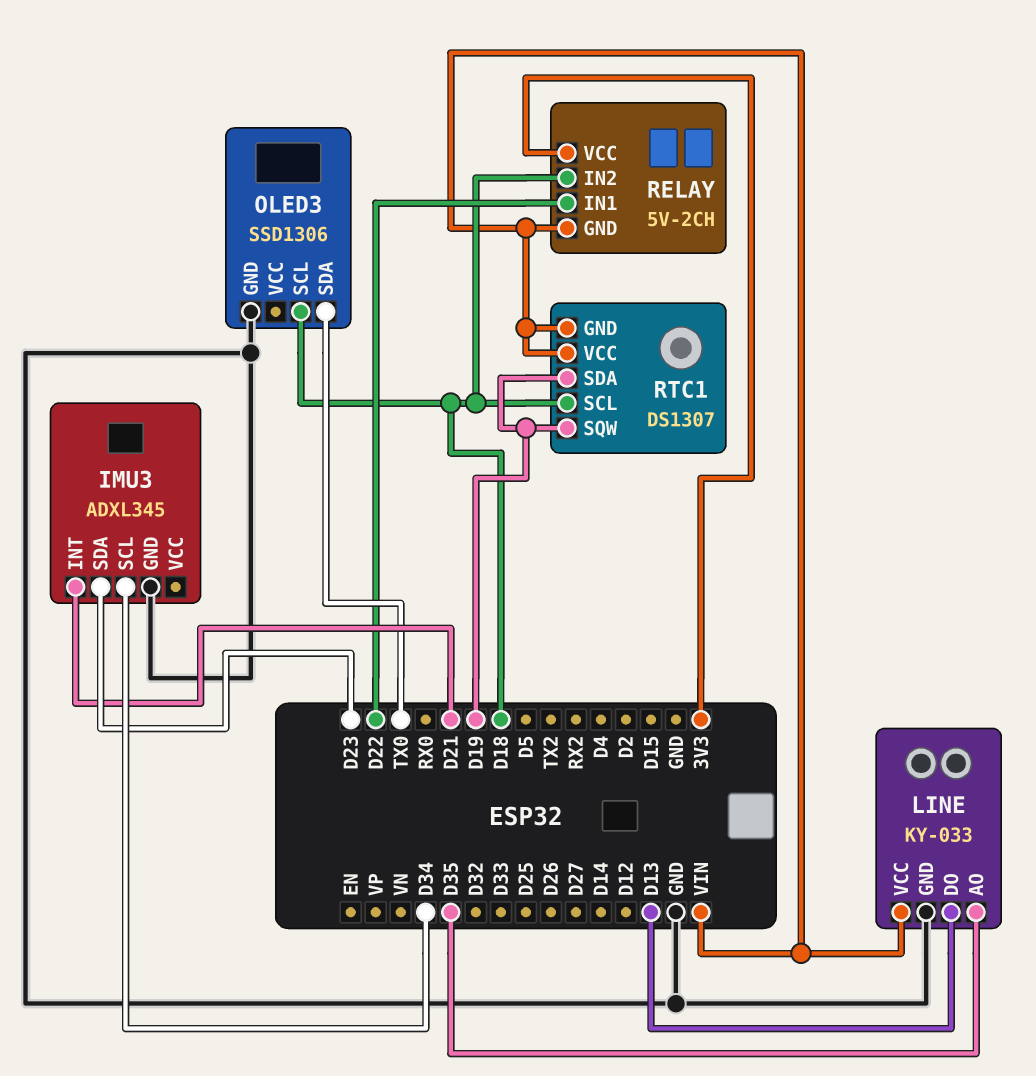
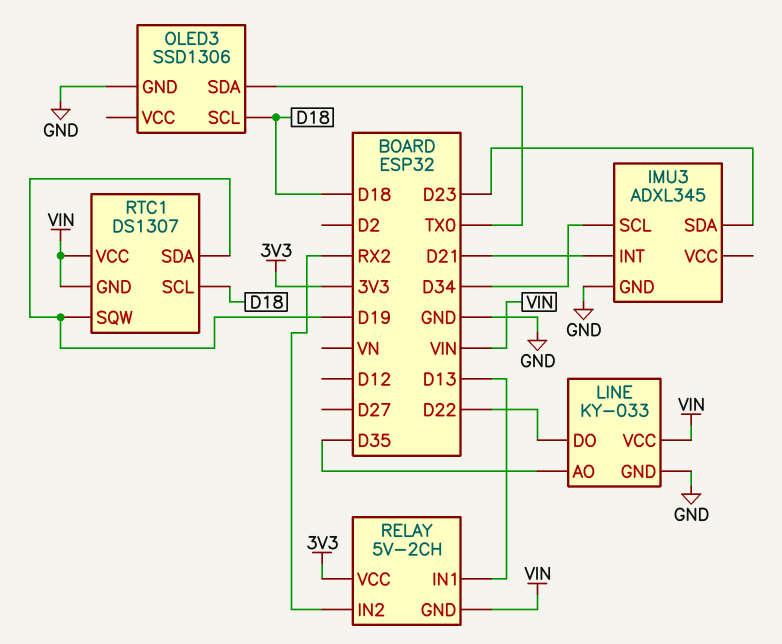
LINE pin DO: D13 -> D22
RELAY pin IN1: D22 -> D13
RELAY pin IN2: D18 -> RX2

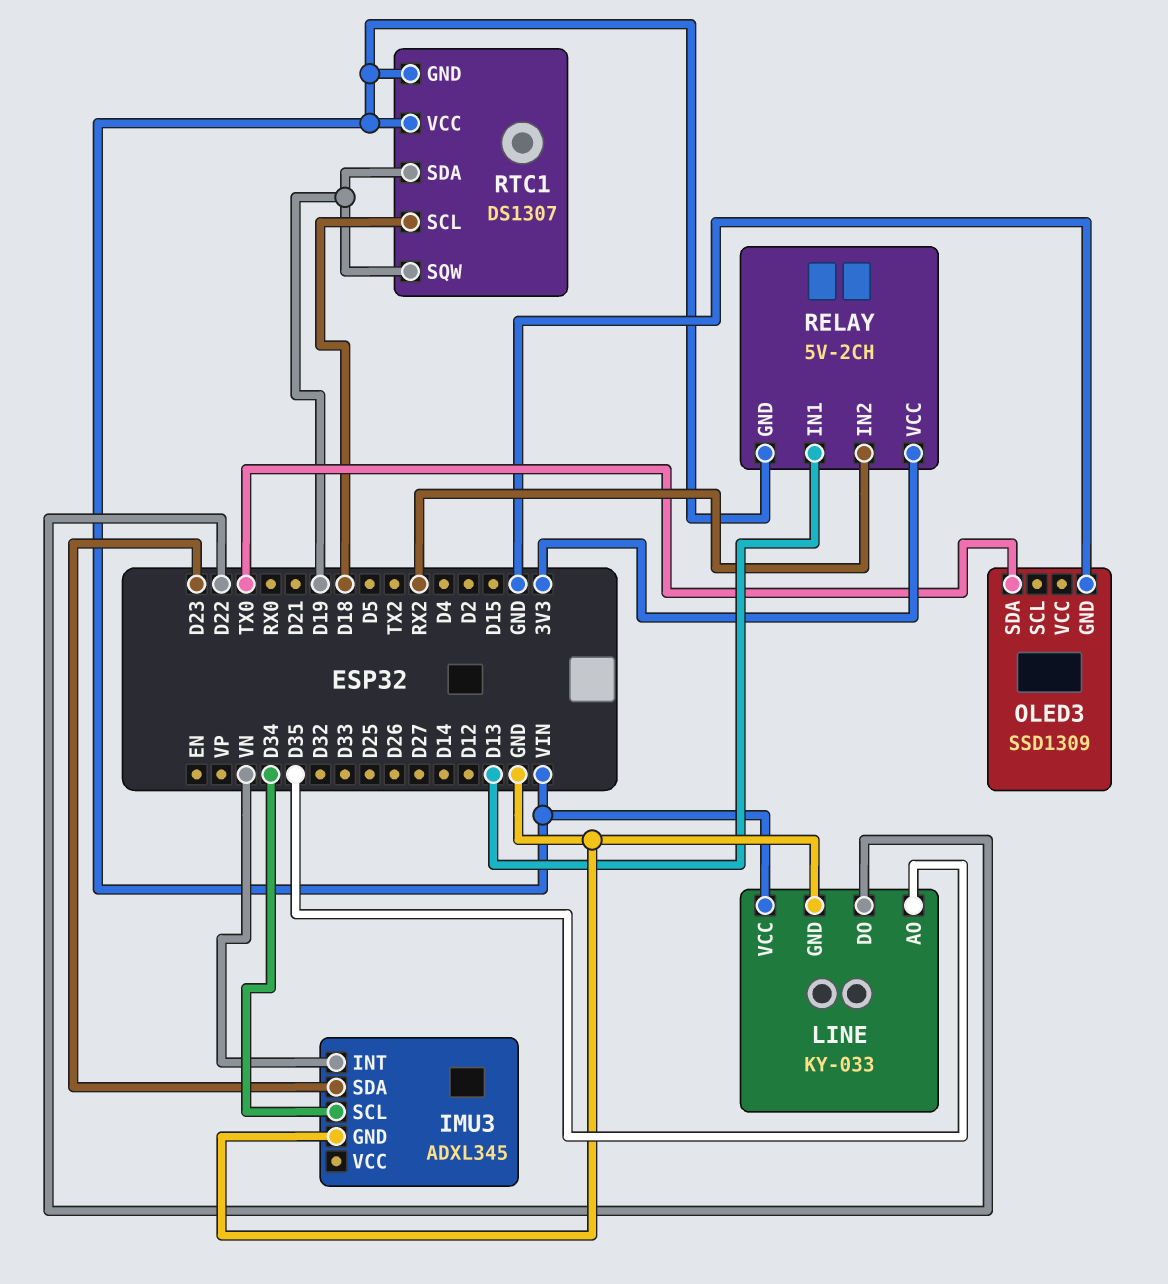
IMU3 pin INT: D21 -> VN
OLED3: SSD1306 -> SSD1309
OLED3 pin SCL: D18 -> none

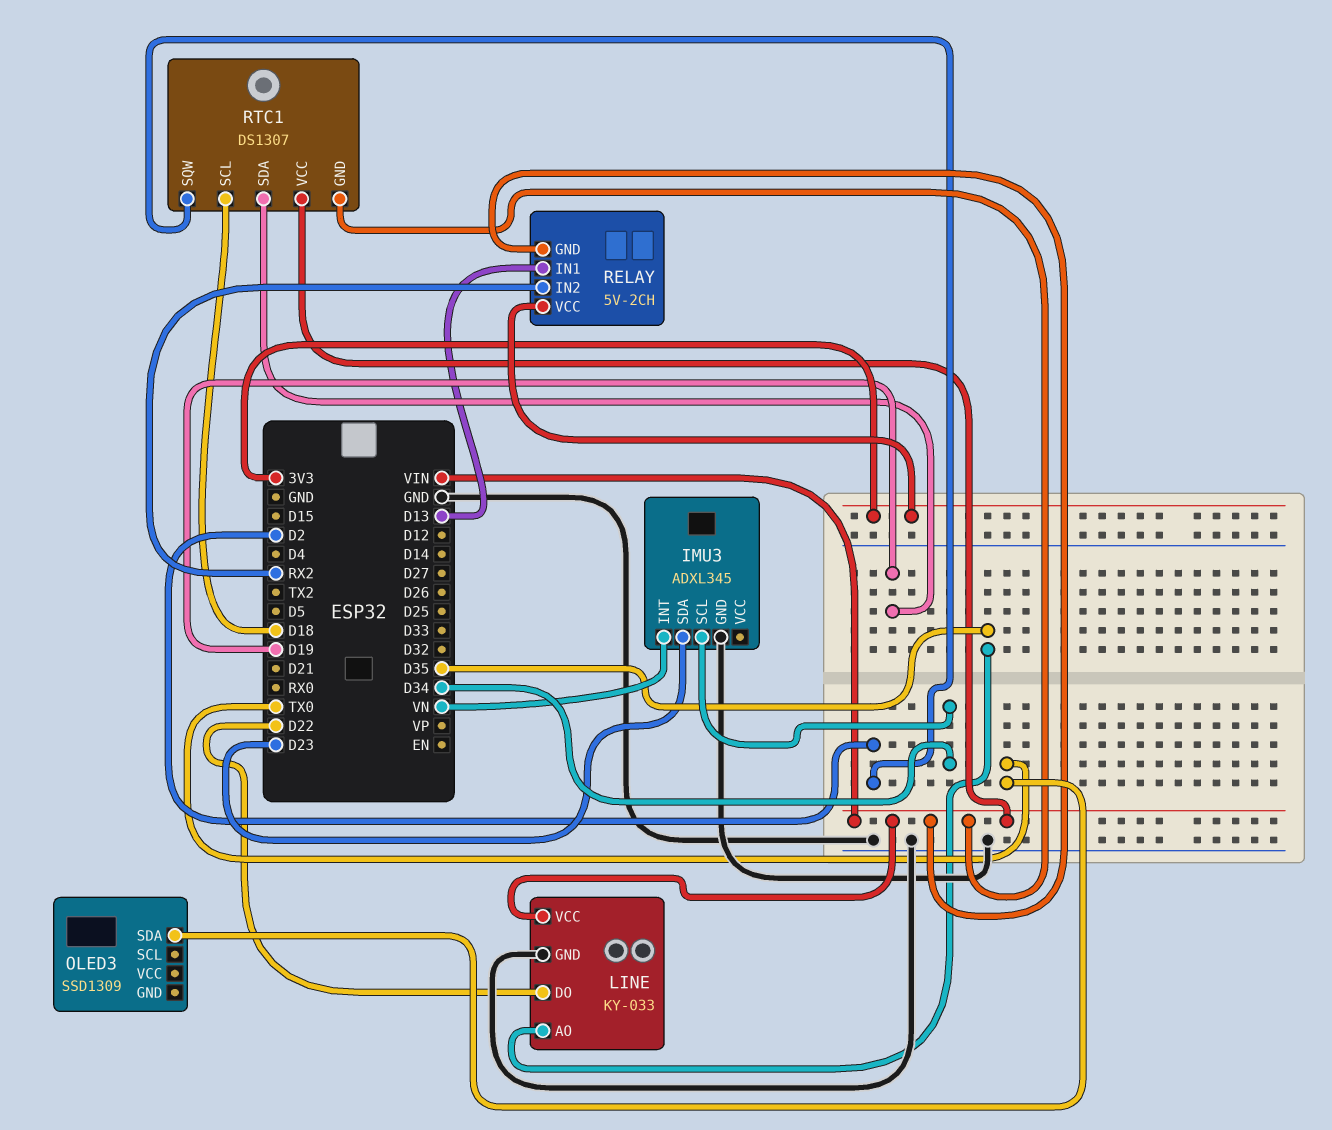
OLED3 pin GND: GND -> none
RTC1 pin SQW: D19 -> D2

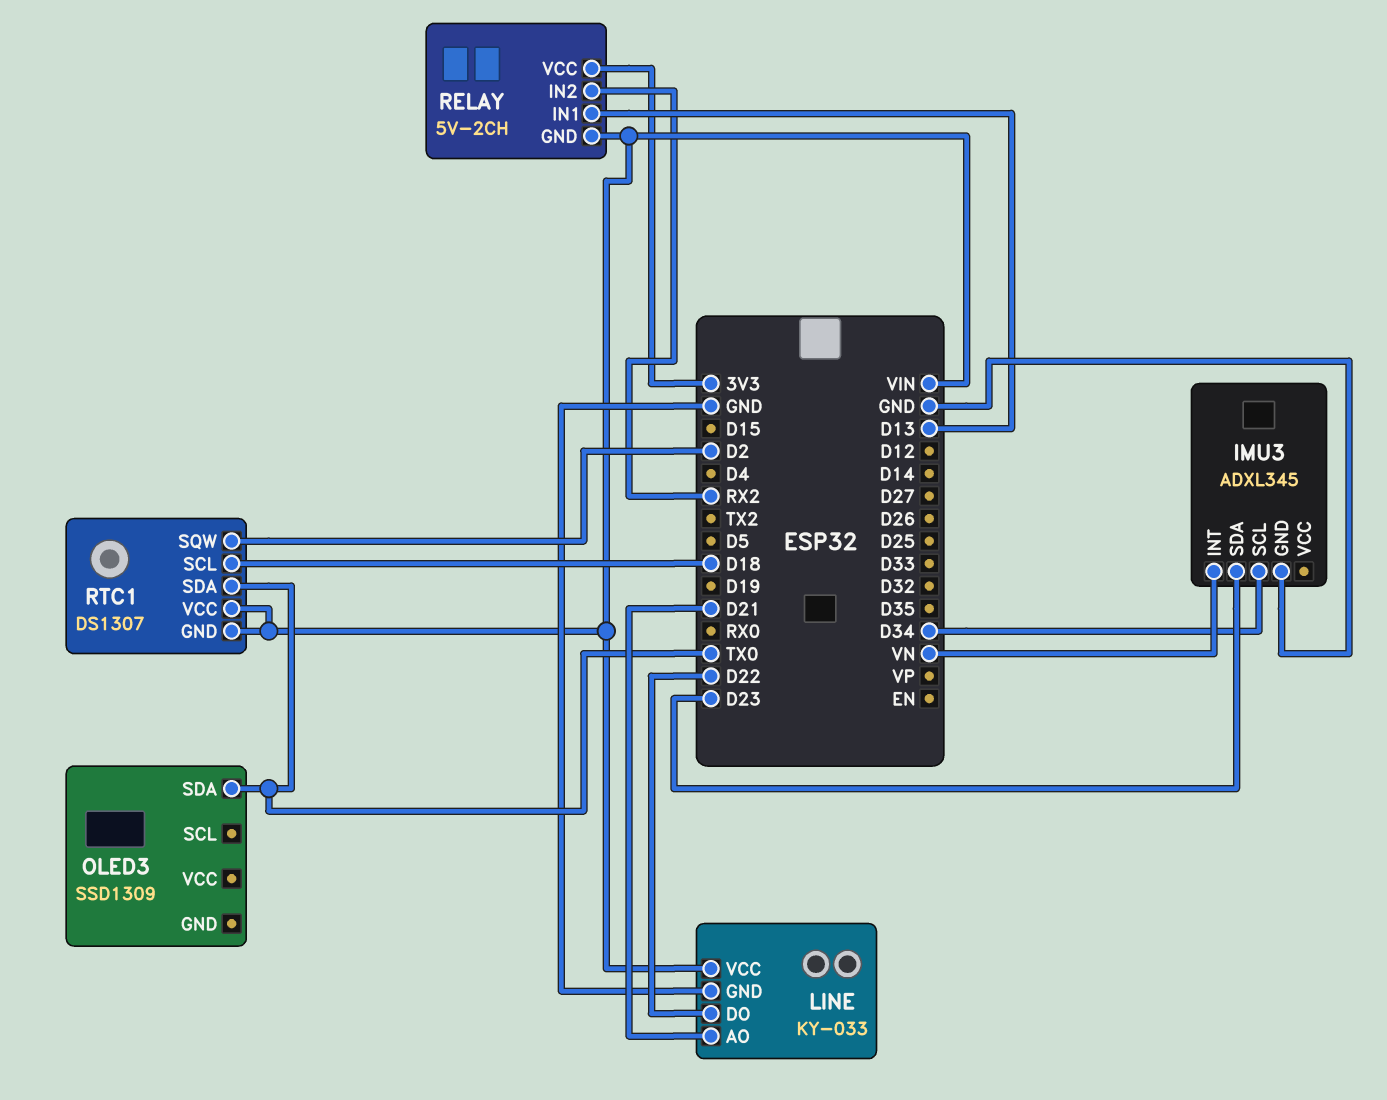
LINE pin AO: D35 -> D21
RTC1 pin SDA: D19 -> TX0

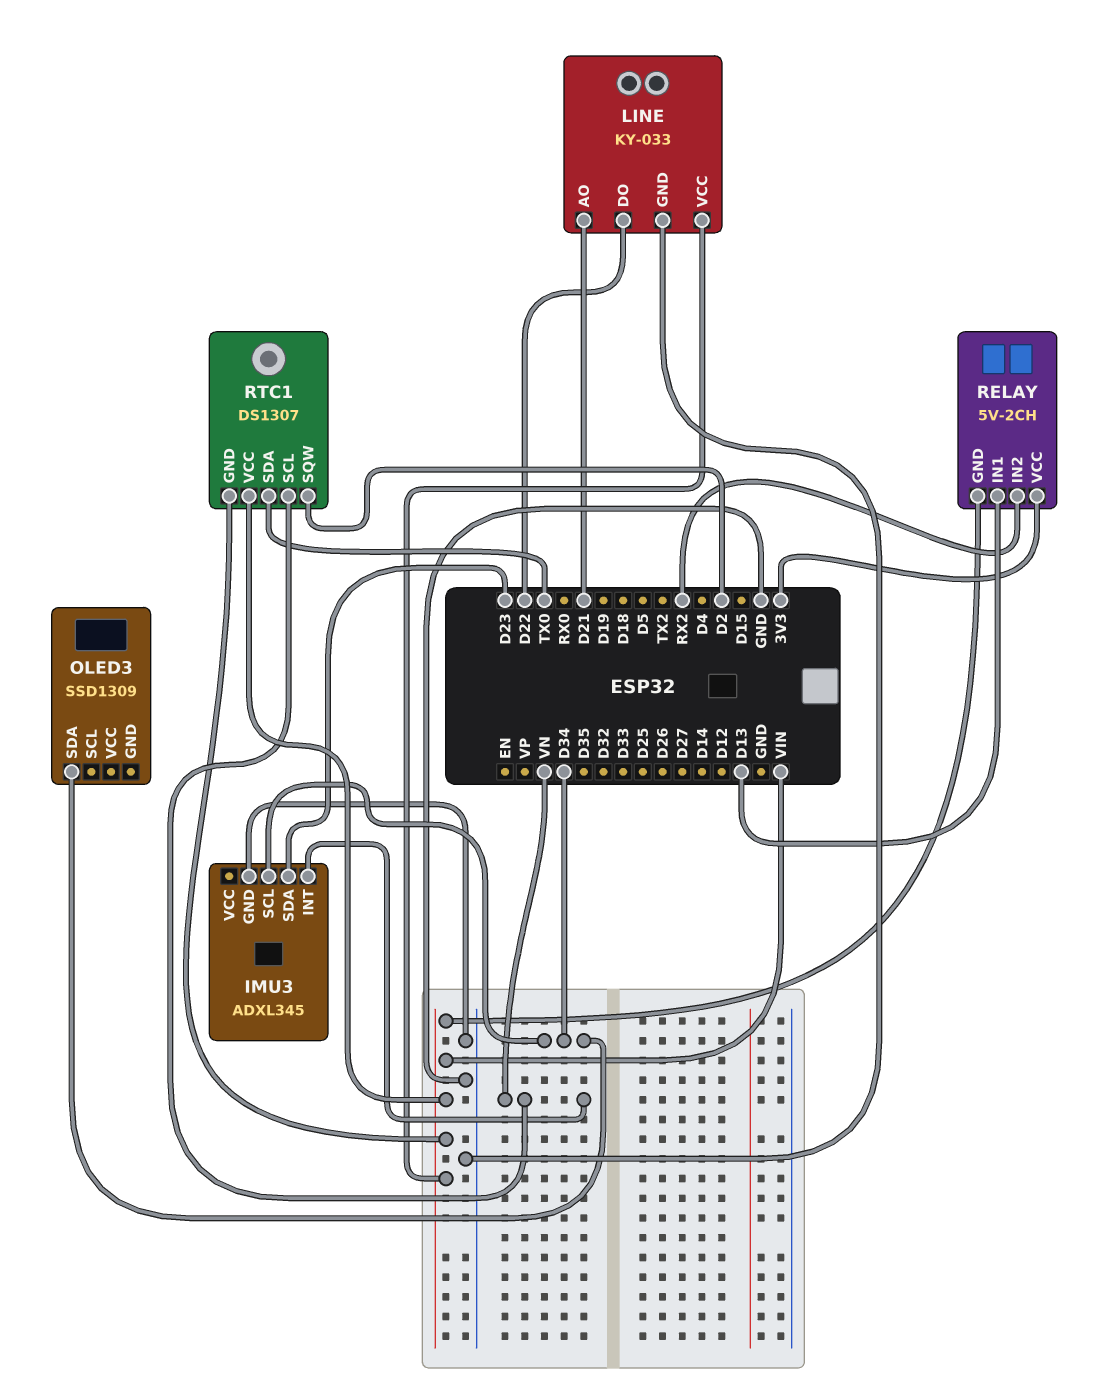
OLED3 pin SDA: TX0 -> D34
RTC1 pin SCL: D18 -> VN

